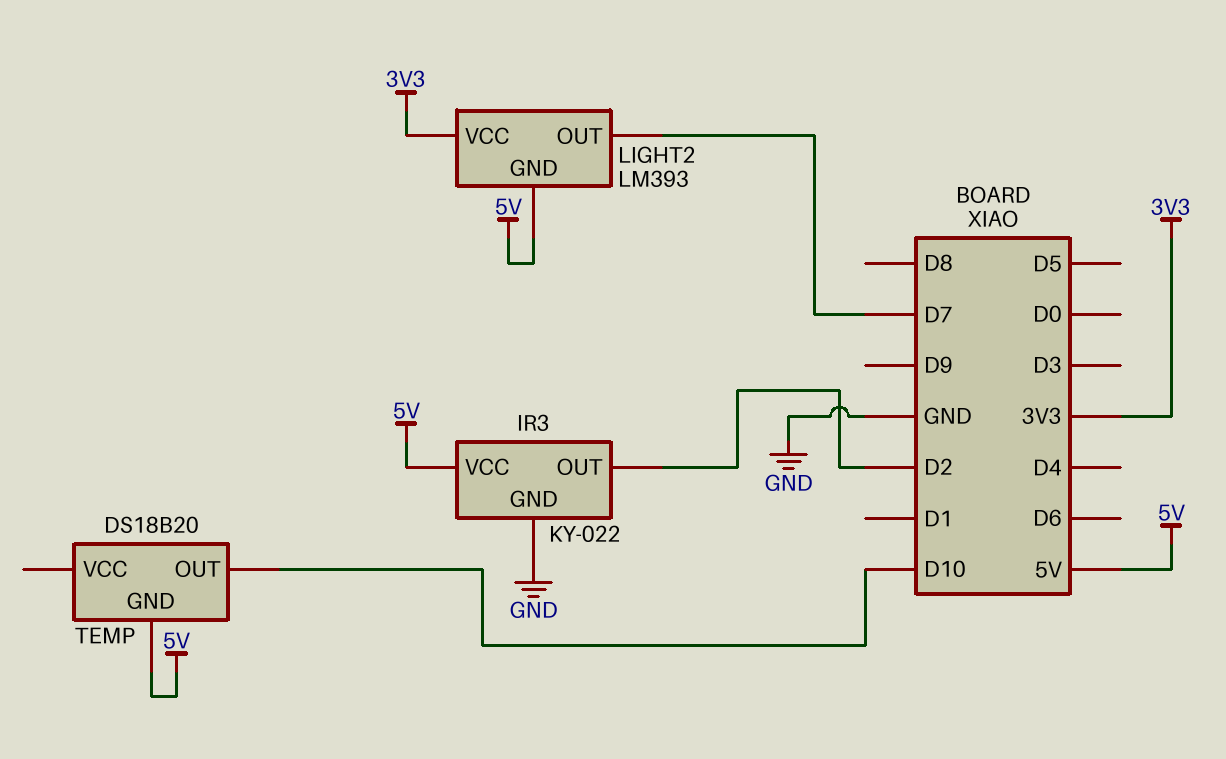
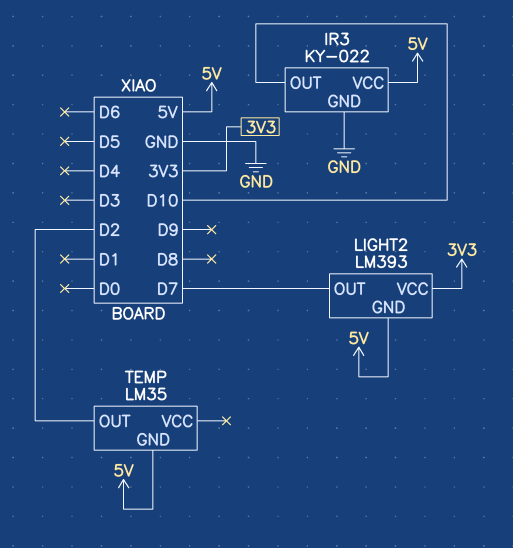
IR3 pin OUT: D2 -> D10
TEMP: DS18B20 -> LM35
TEMP pin OUT: D10 -> D2

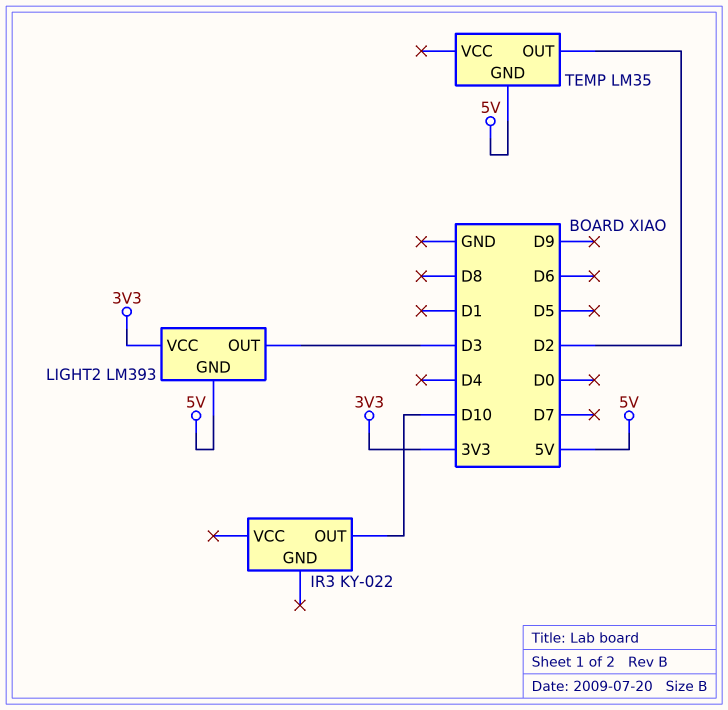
IR3 pin GND: GND -> none
IR3 pin VCC: 5V -> none
LIGHT2 pin OUT: D7 -> D3

